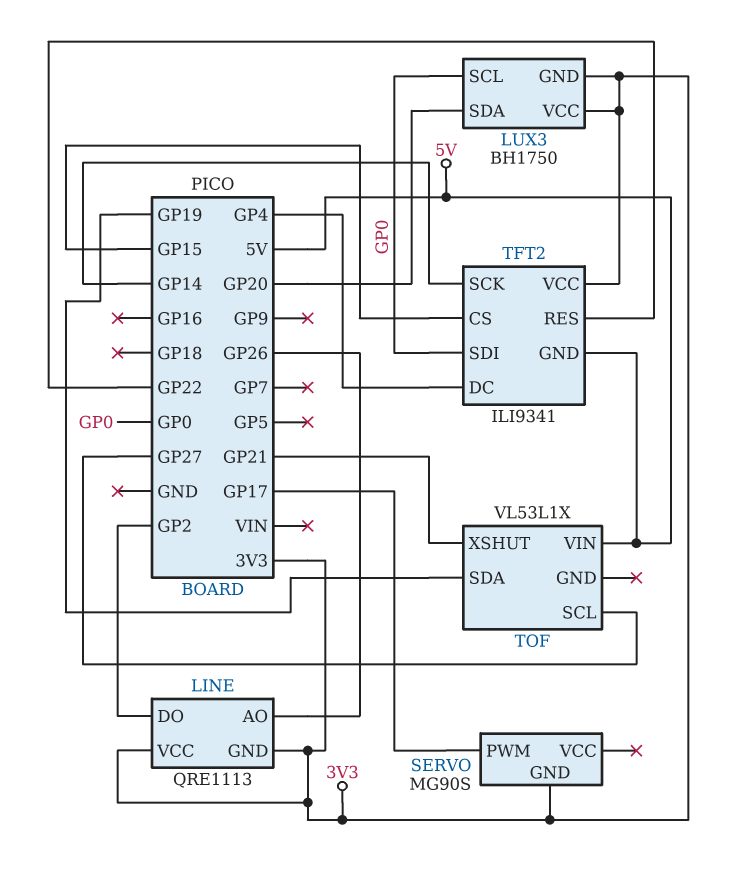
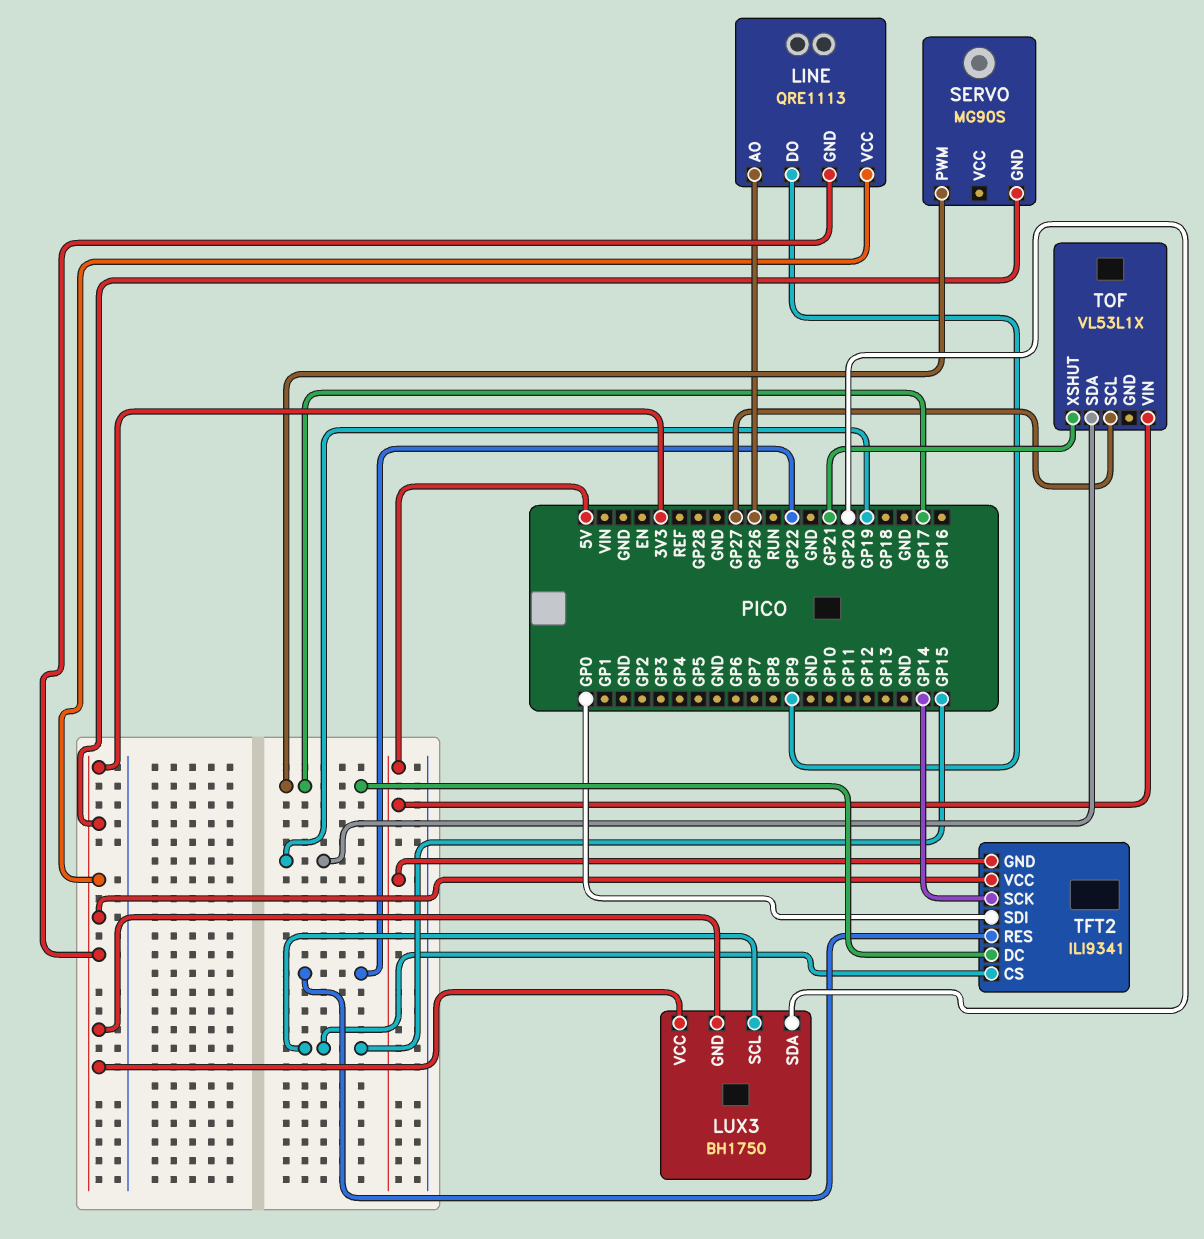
LINE pin DO: GP2 -> GP9
LUX3 pin SCL: GP0 -> GP15
TFT2 pin DC: GP4 -> GP17

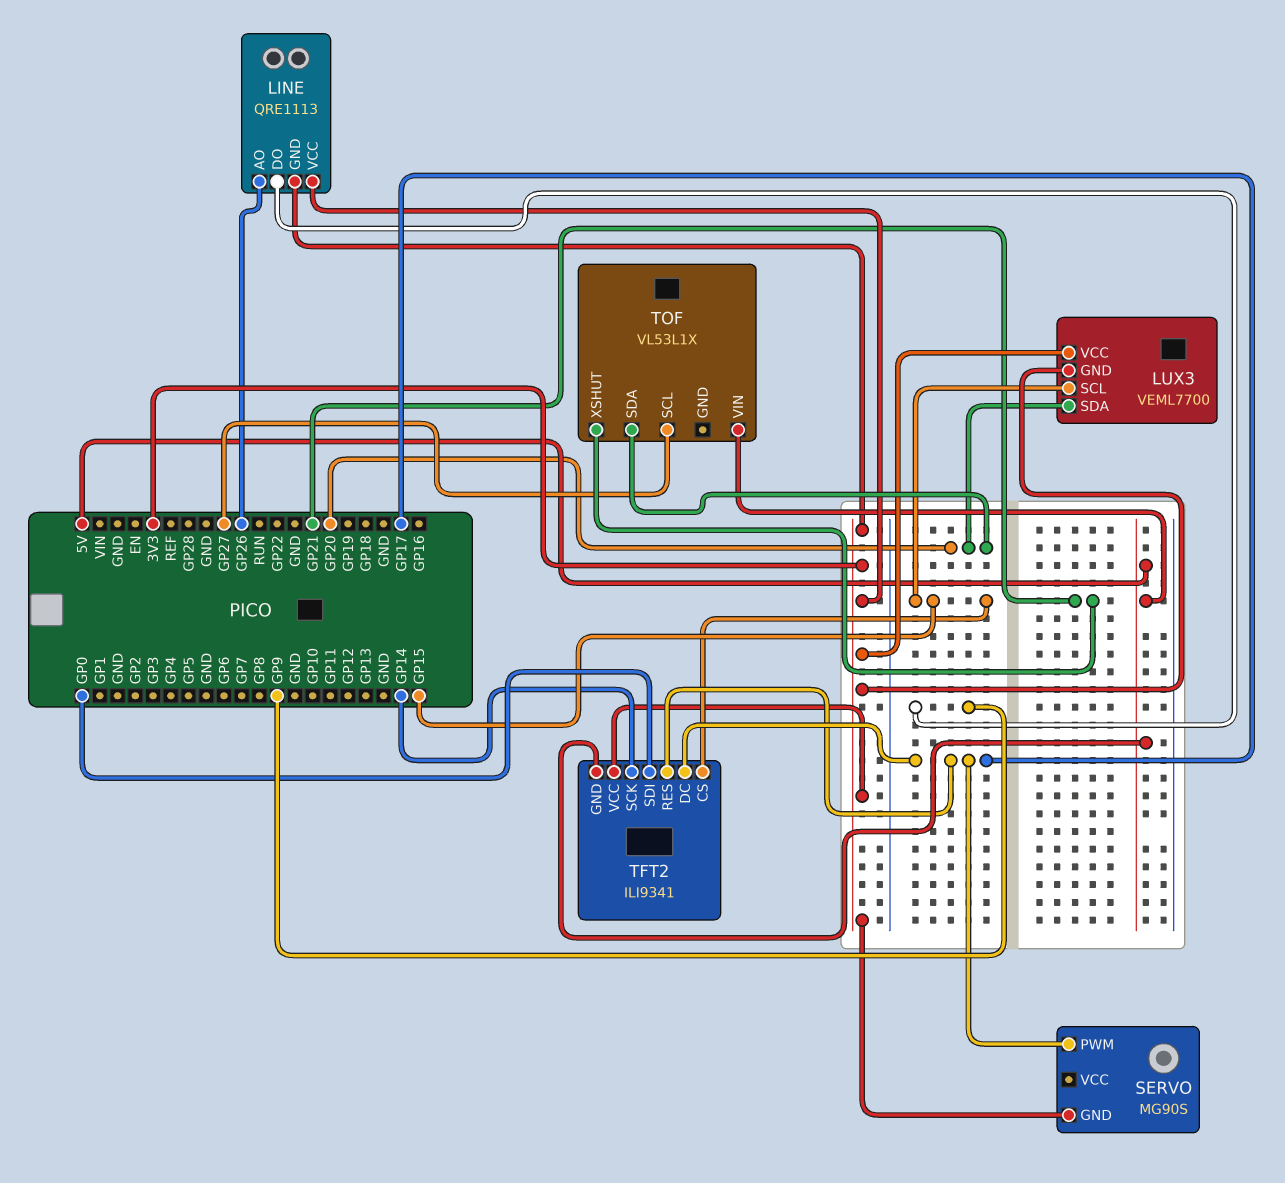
LUX3: BH1750 -> VEML7700
TFT2 pin RES: GP22 -> GP17
TOF pin SDA: GP19 -> GP20

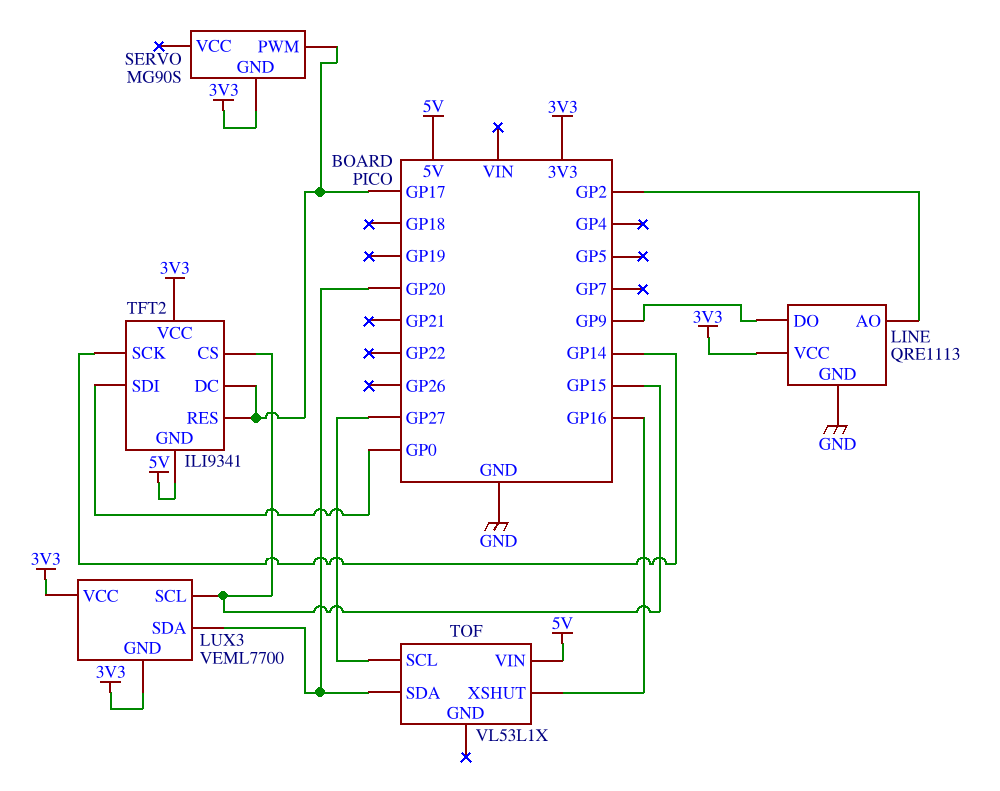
LINE pin AO: GP26 -> GP2
LINE pin GND: 3V3 -> GND
TOF pin XSHUT: GP21 -> GP16

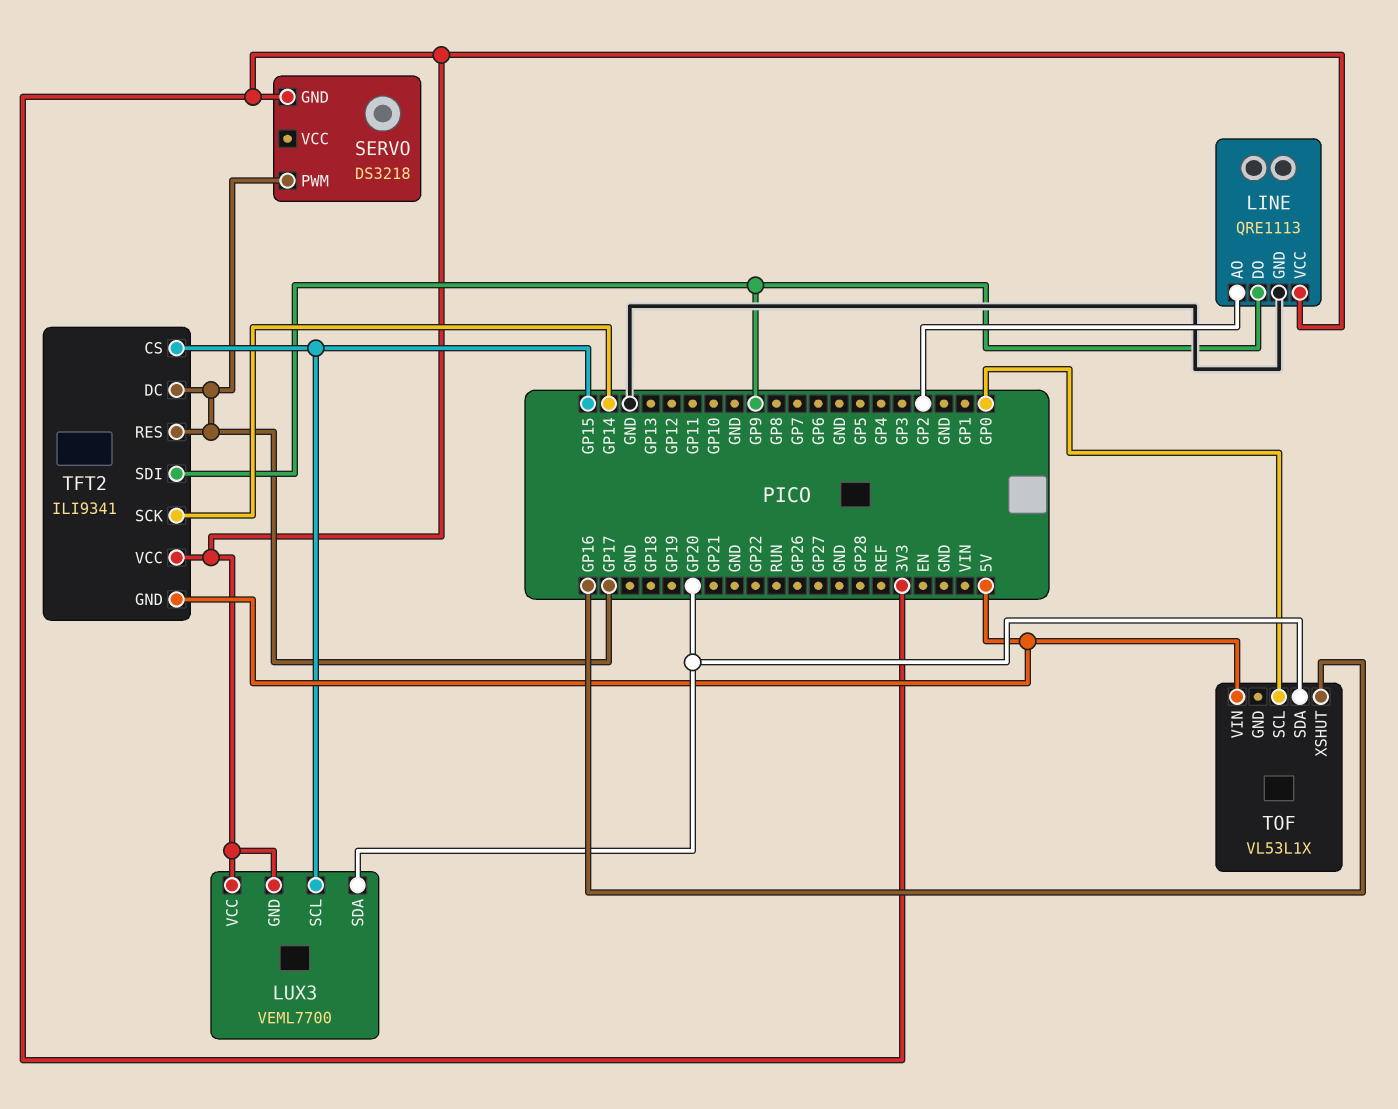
SERVO: MG90S -> DS3218
TFT2 pin SDI: GP0 -> GP9
TOF pin SCL: GP27 -> GP0

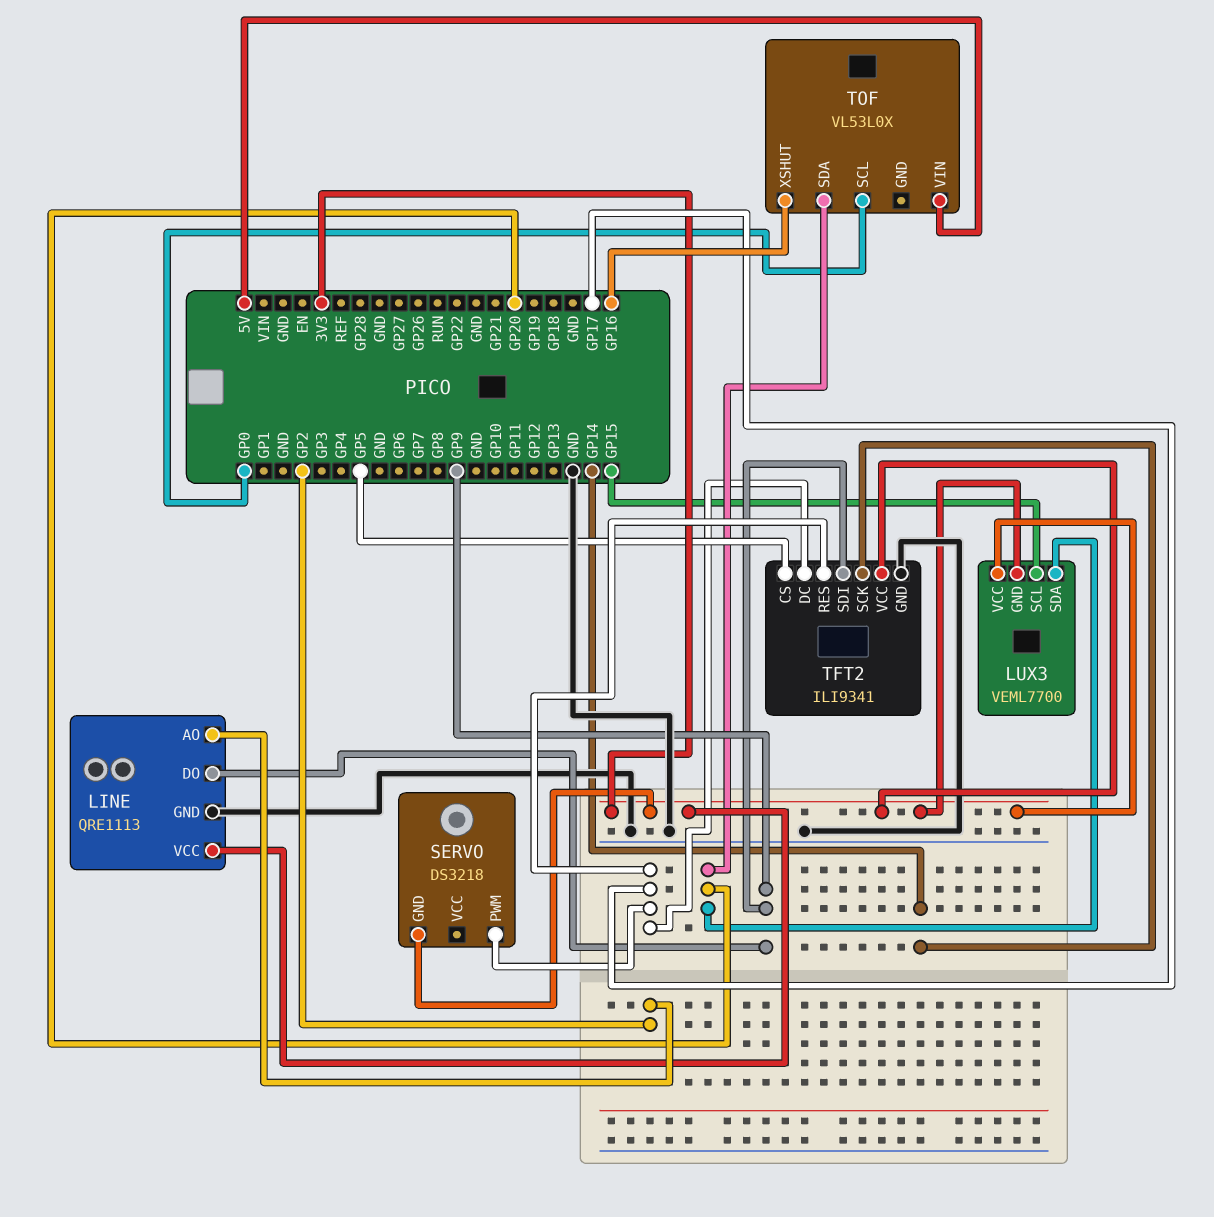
TFT2 pin CS: GP15 -> GP5
TFT2 pin GND: 5V -> GND
TOF: VL53L1X -> VL53L0X

